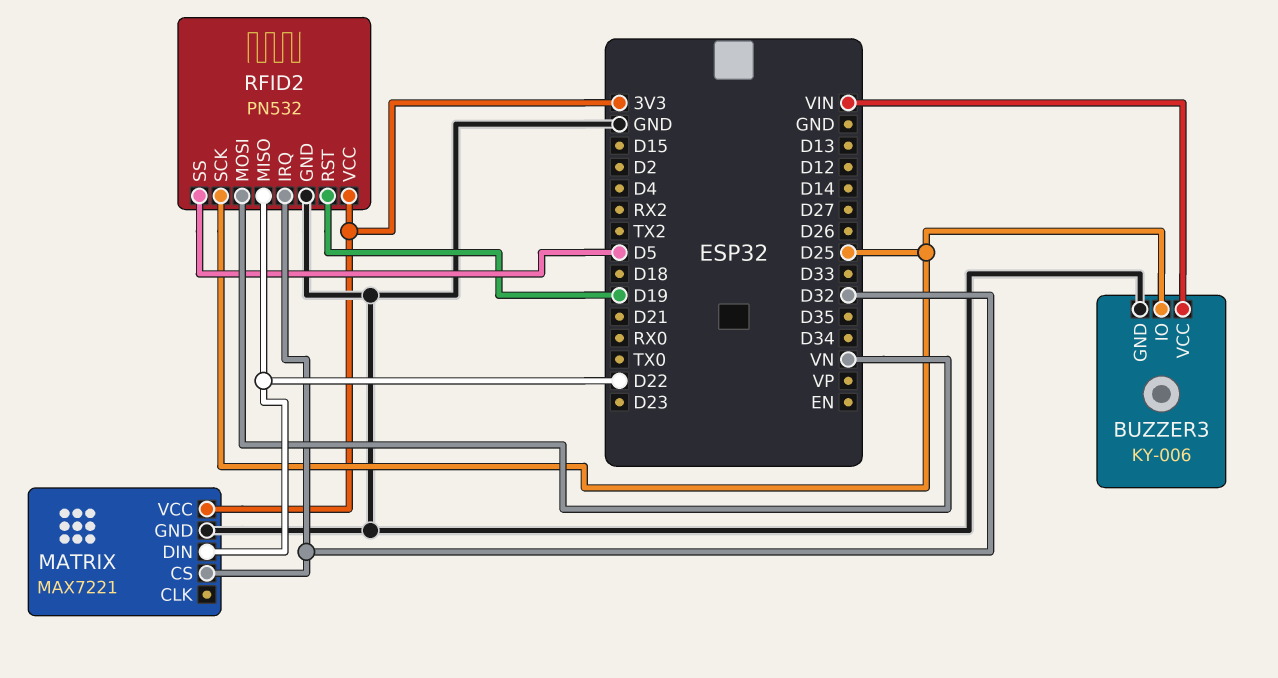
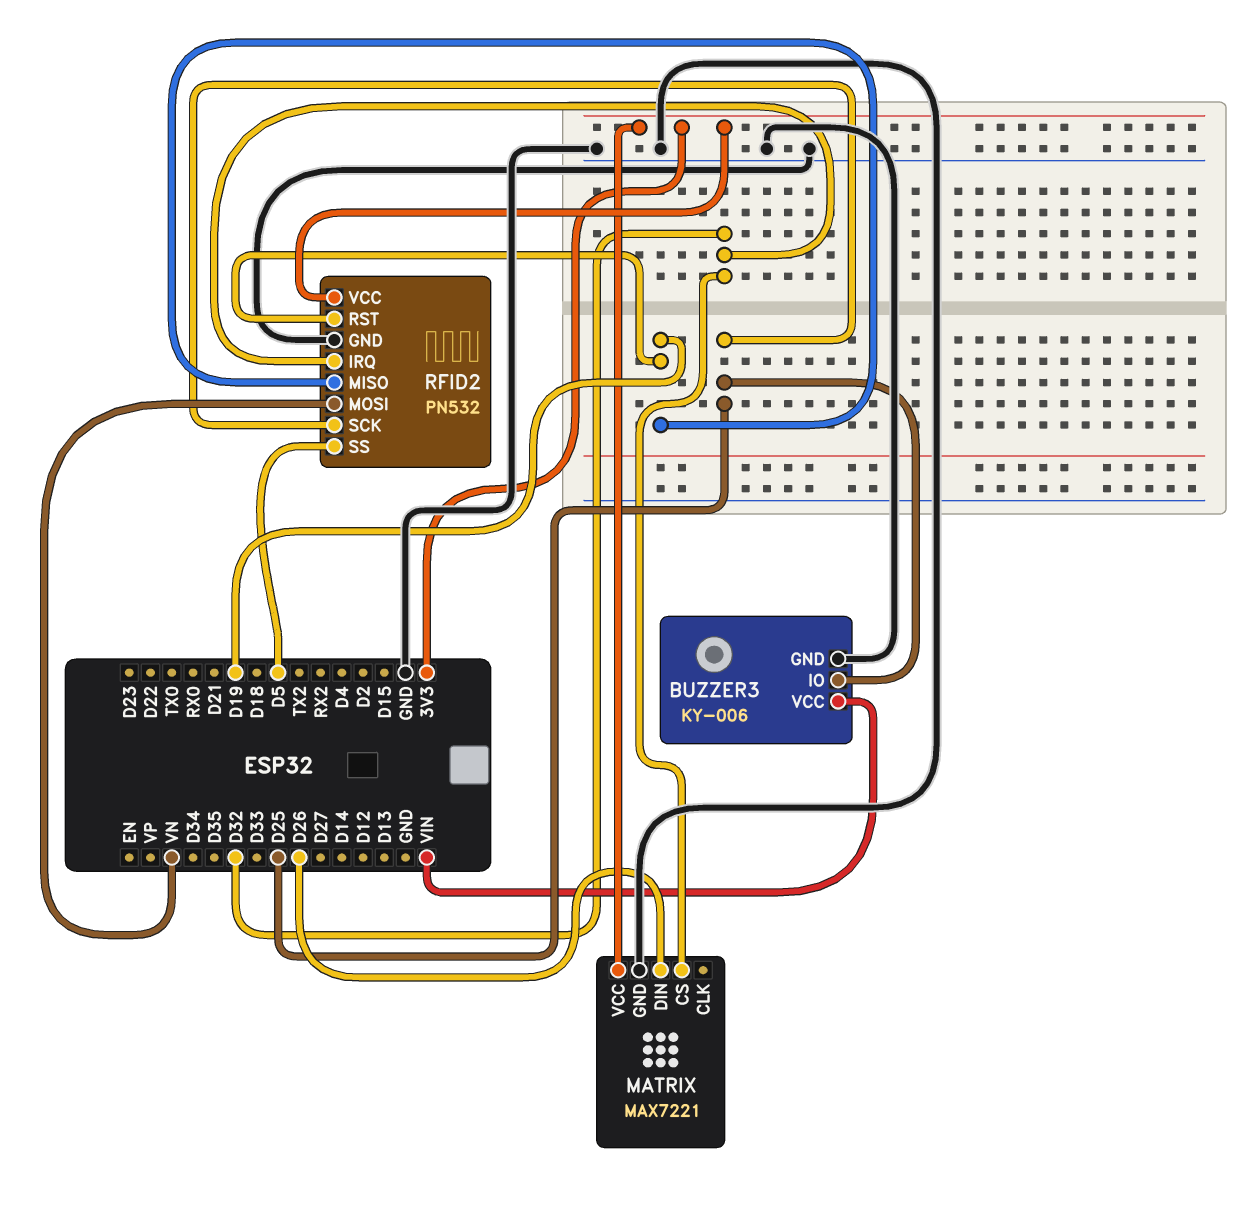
MATRIX pin DIN: D22 -> D26
RFID2 pin MISO: D22 -> D19

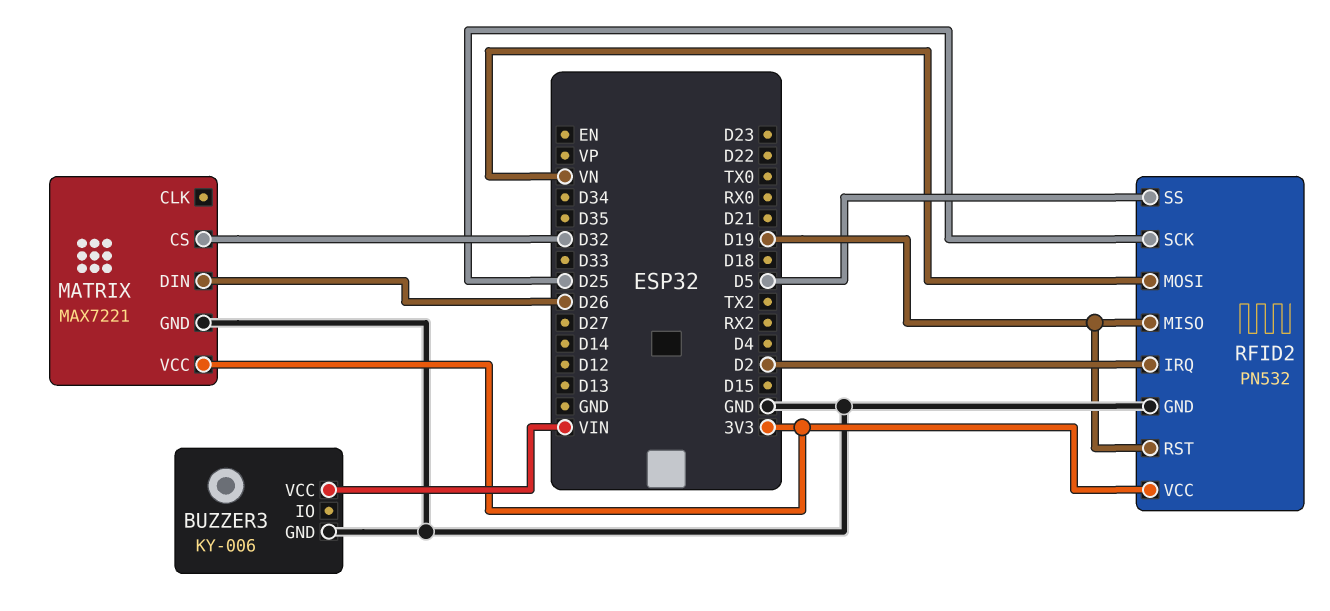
BUZZER3 pin IO: D25 -> none
RFID2 pin IRQ: D32 -> D2

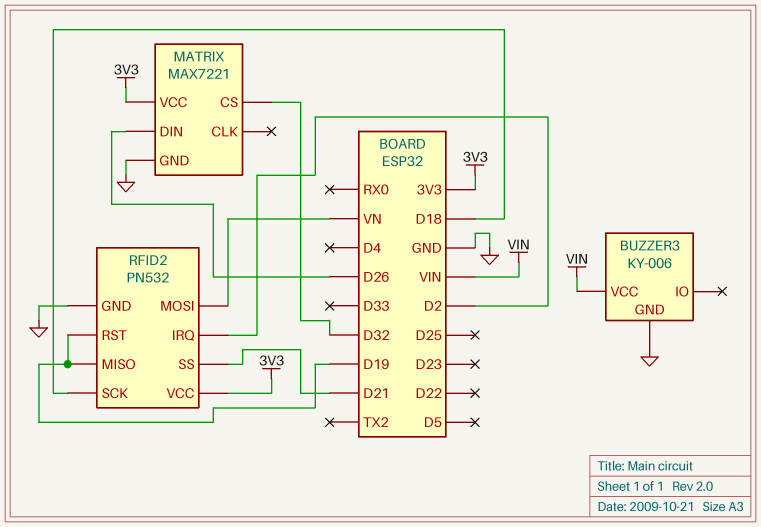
RFID2 pin SCK: D25 -> D18
RFID2 pin SS: D5 -> D21

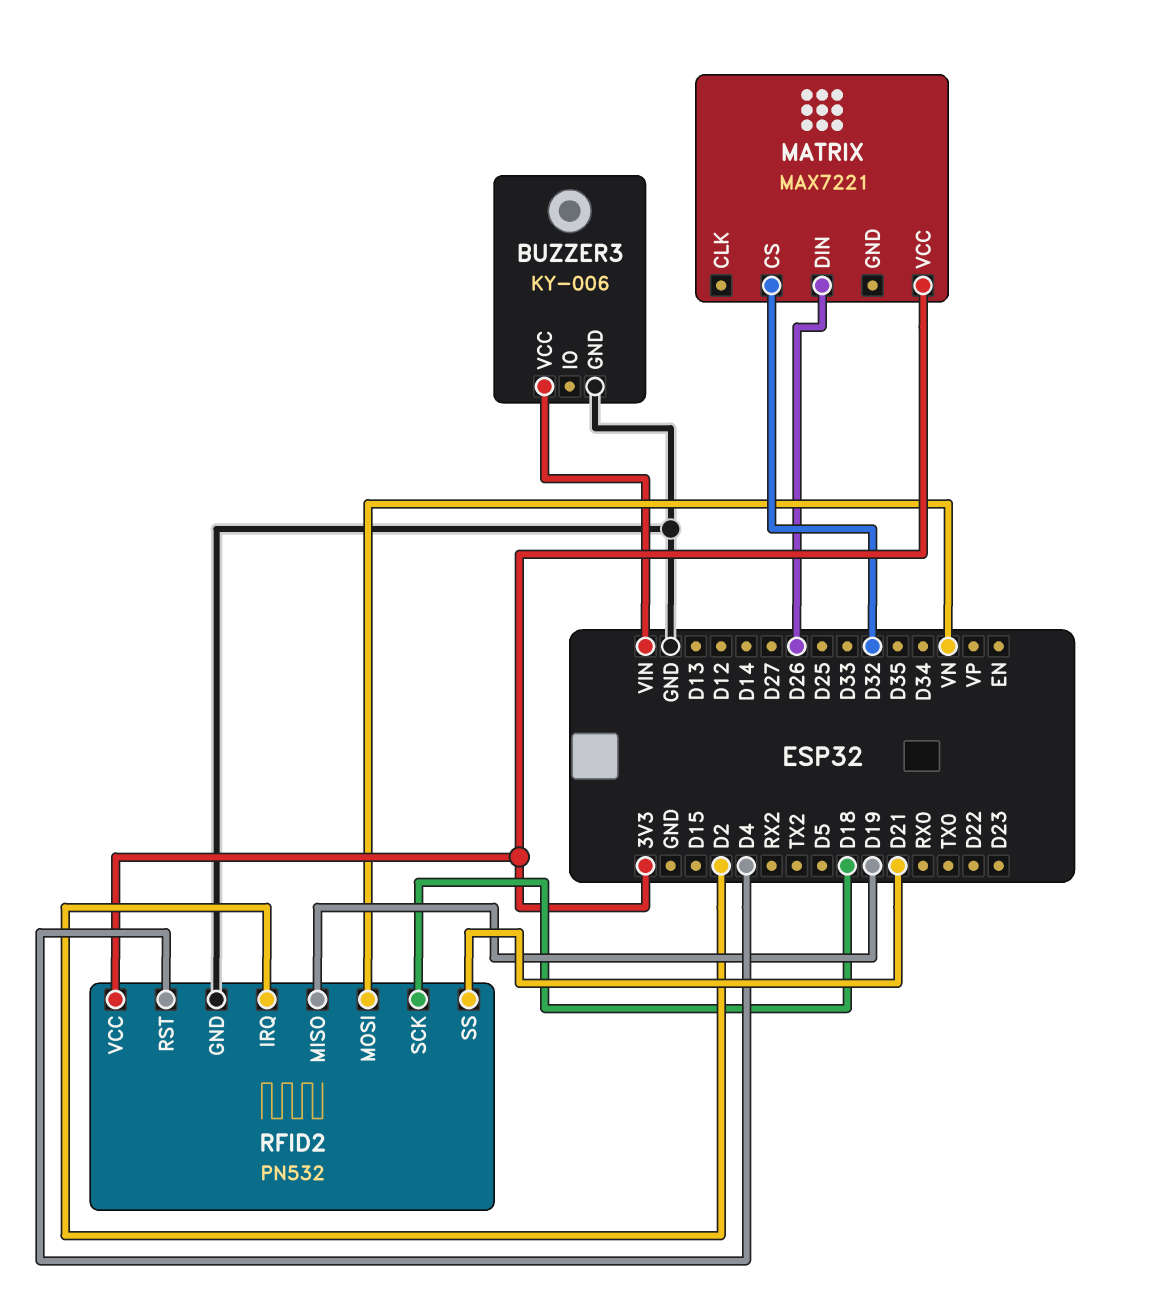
MATRIX pin GND: GND -> none
RFID2 pin RST: D19 -> D4

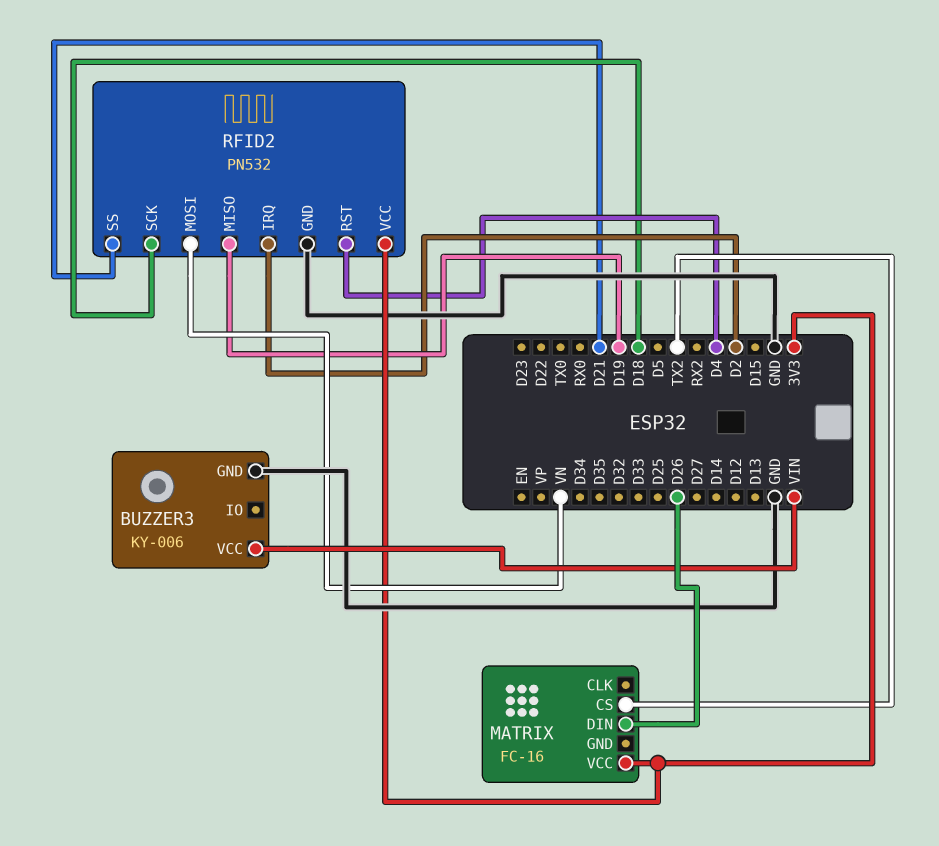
MATRIX: MAX7221 -> FC-16
MATRIX pin CS: D32 -> TX2

